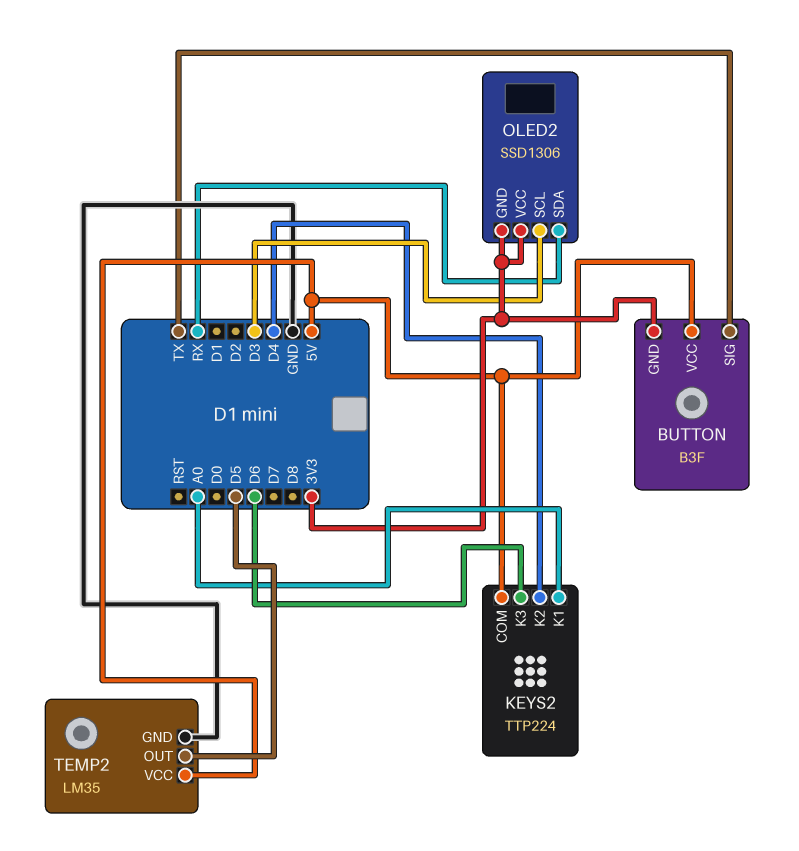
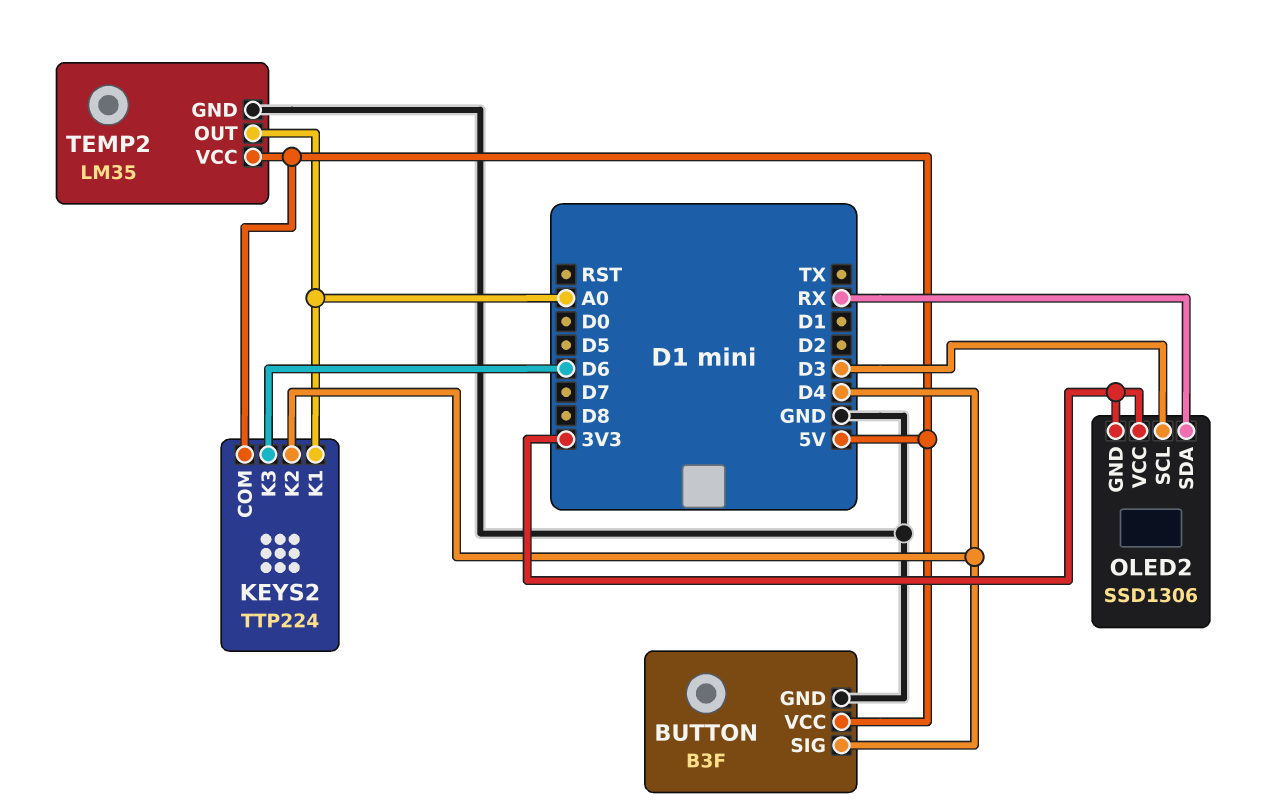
BUTTON pin GND: 3V3 -> GND
BUTTON pin SIG: TX -> D4
TEMP2 pin OUT: D5 -> A0

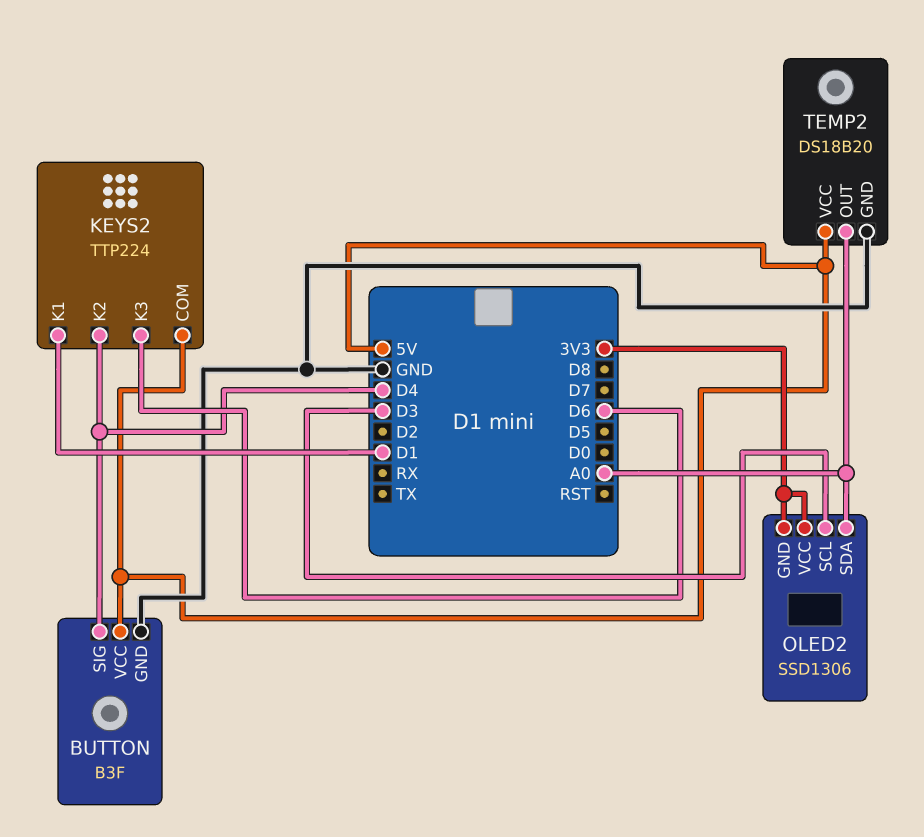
KEYS2 pin K1: A0 -> D1
OLED2 pin SDA: RX -> A0
TEMP2: LM35 -> DS18B20

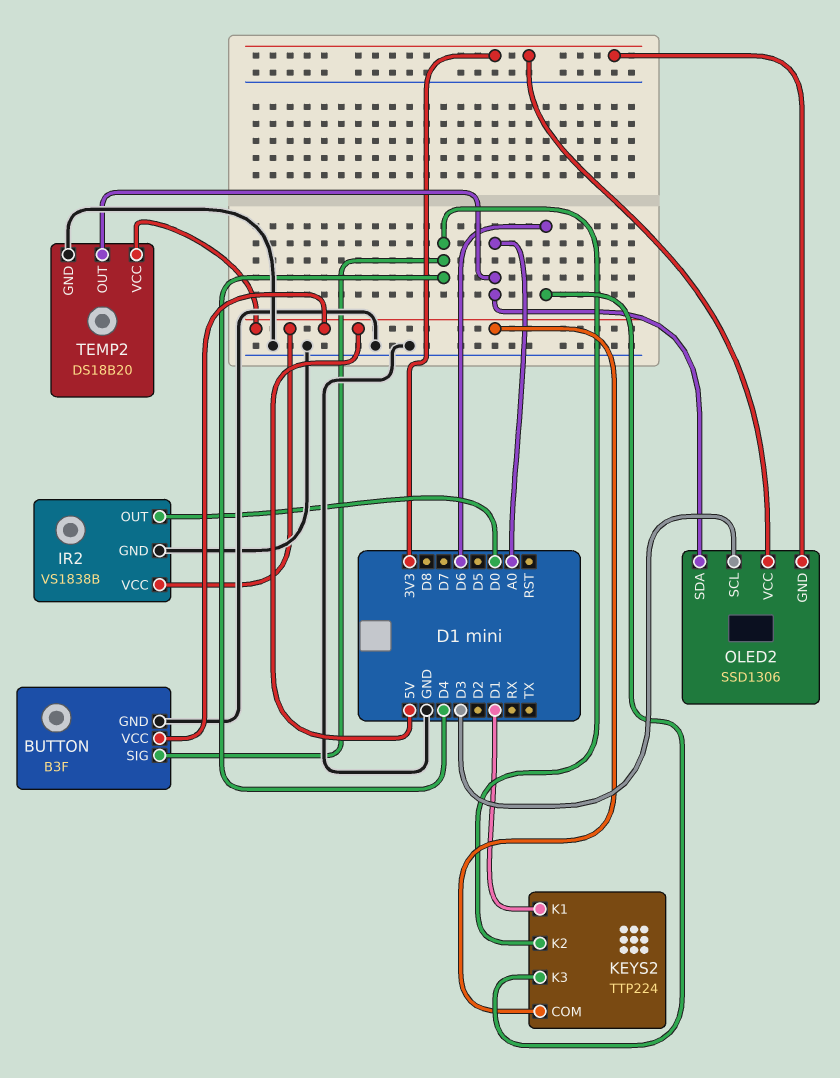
IR2: none -> VS1838B
IR2 pin GND: none -> GND
IR2 pin OUT: none -> D0
IR2 pin VCC: none -> 5V

